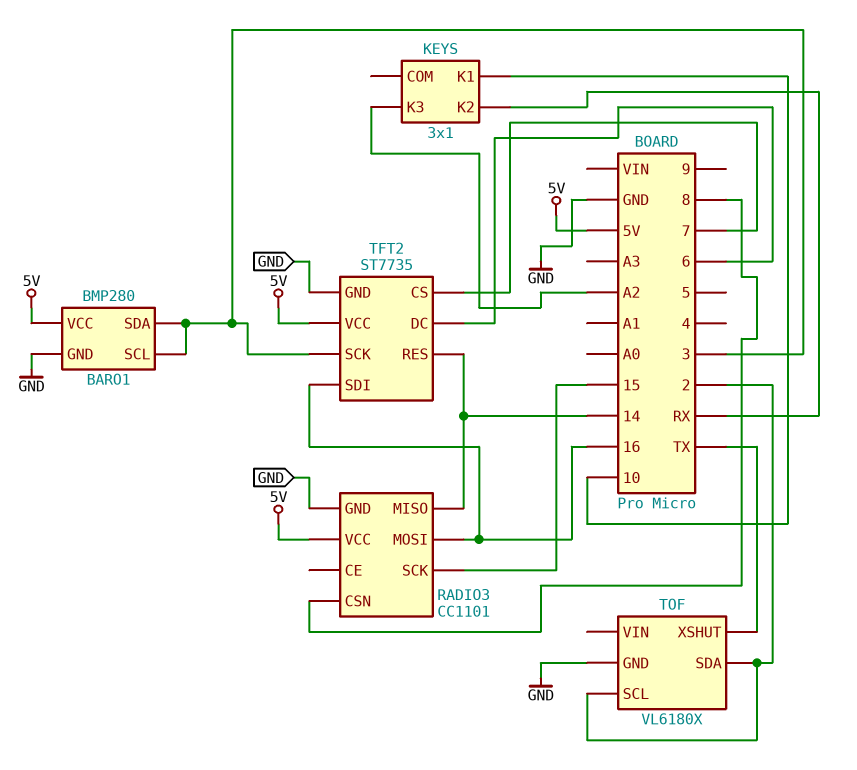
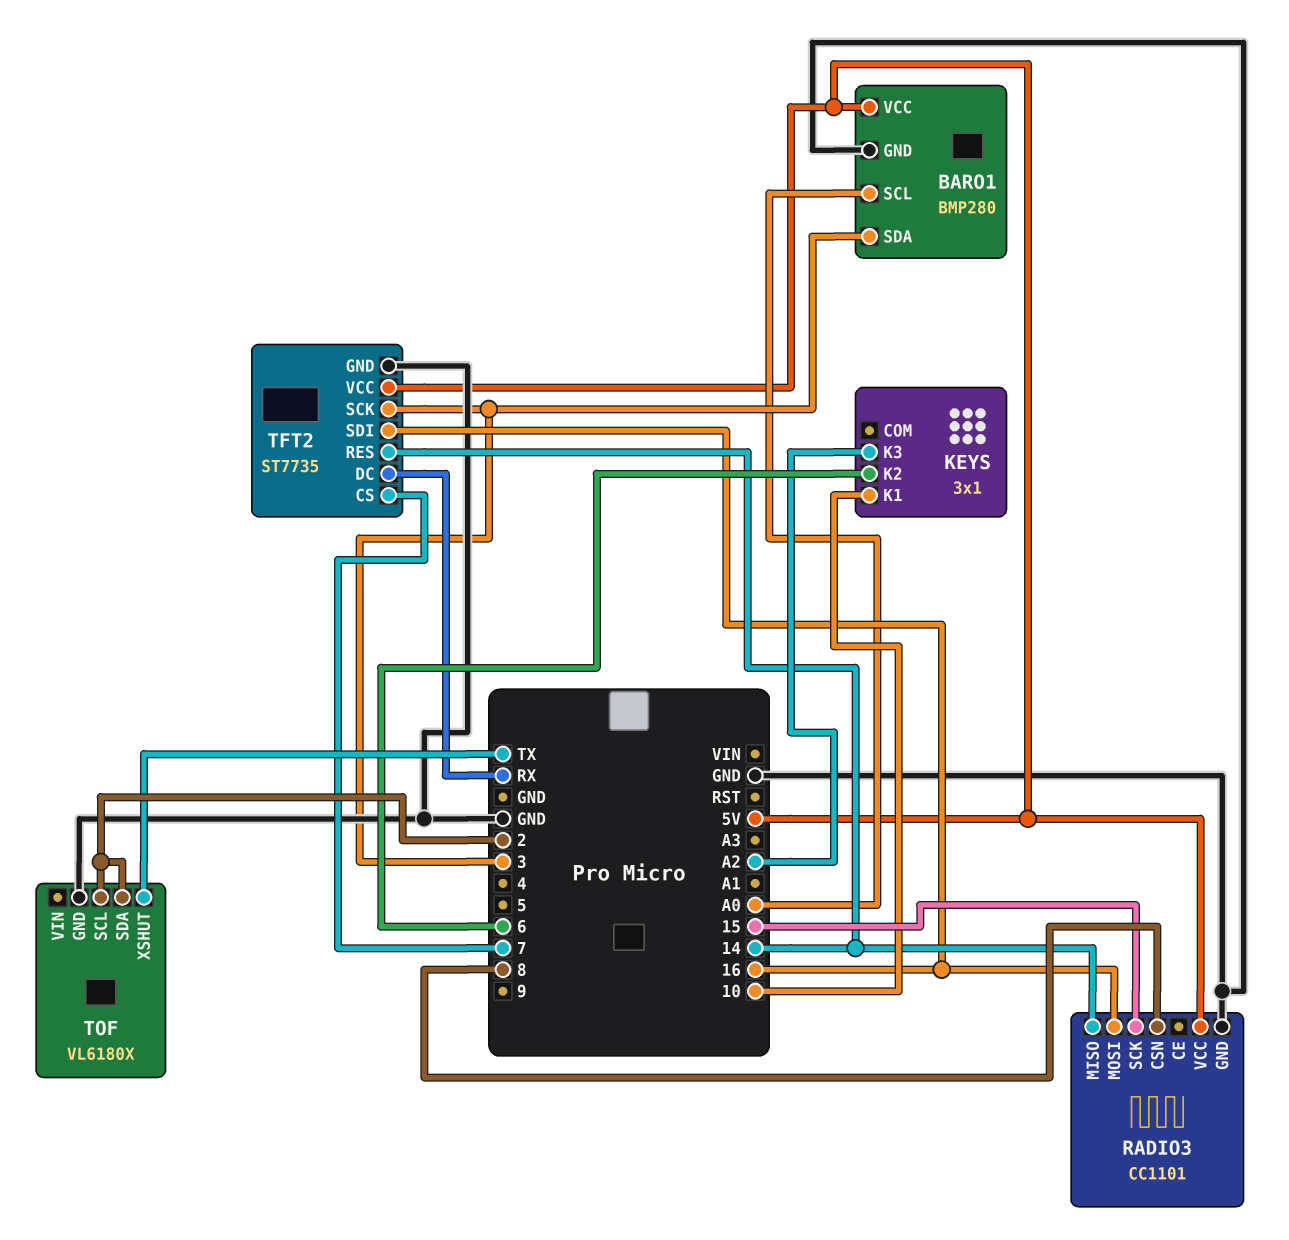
BARO1 pin SCL: 3 -> A0
KEYS pin K2: RX -> 6
TFT2 pin DC: 6 -> RX

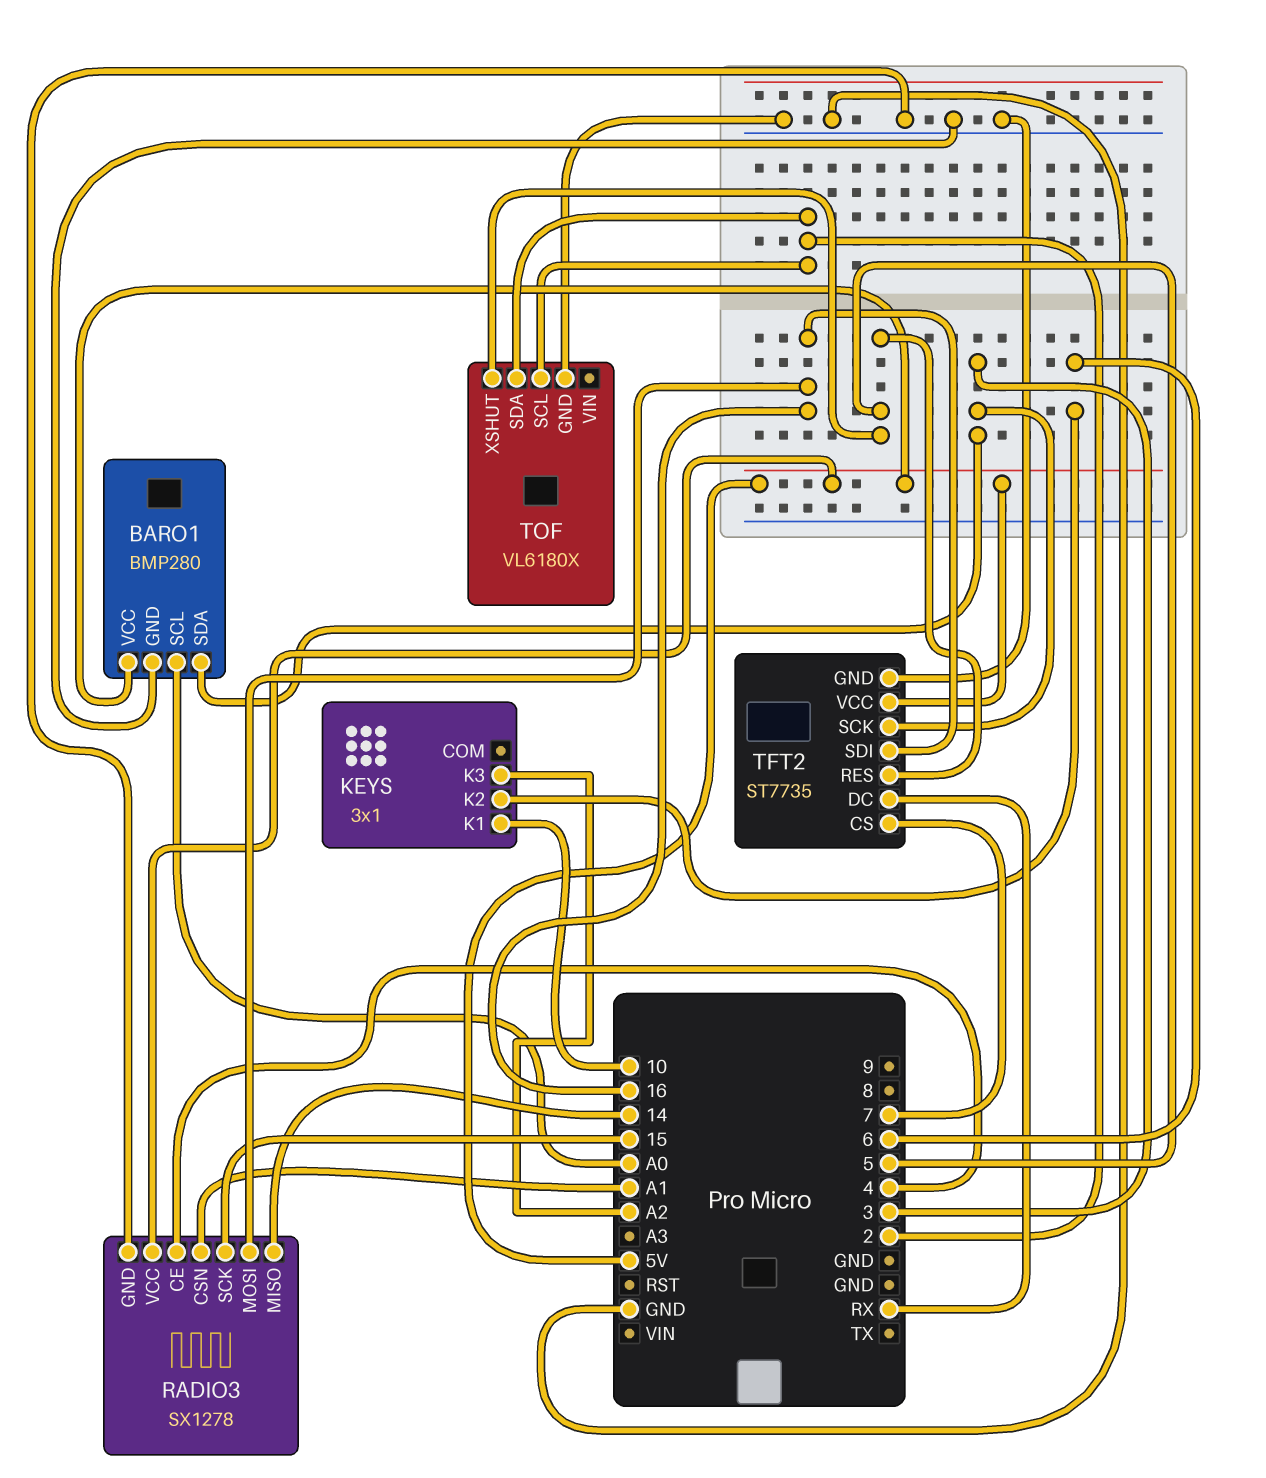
RADIO3: CC1101 -> SX1278
RADIO3 pin CE: none -> 4
RADIO3 pin CSN: 8 -> A1
TFT2 pin RES: 14 -> 5
TOF pin XSHUT: TX -> 5

